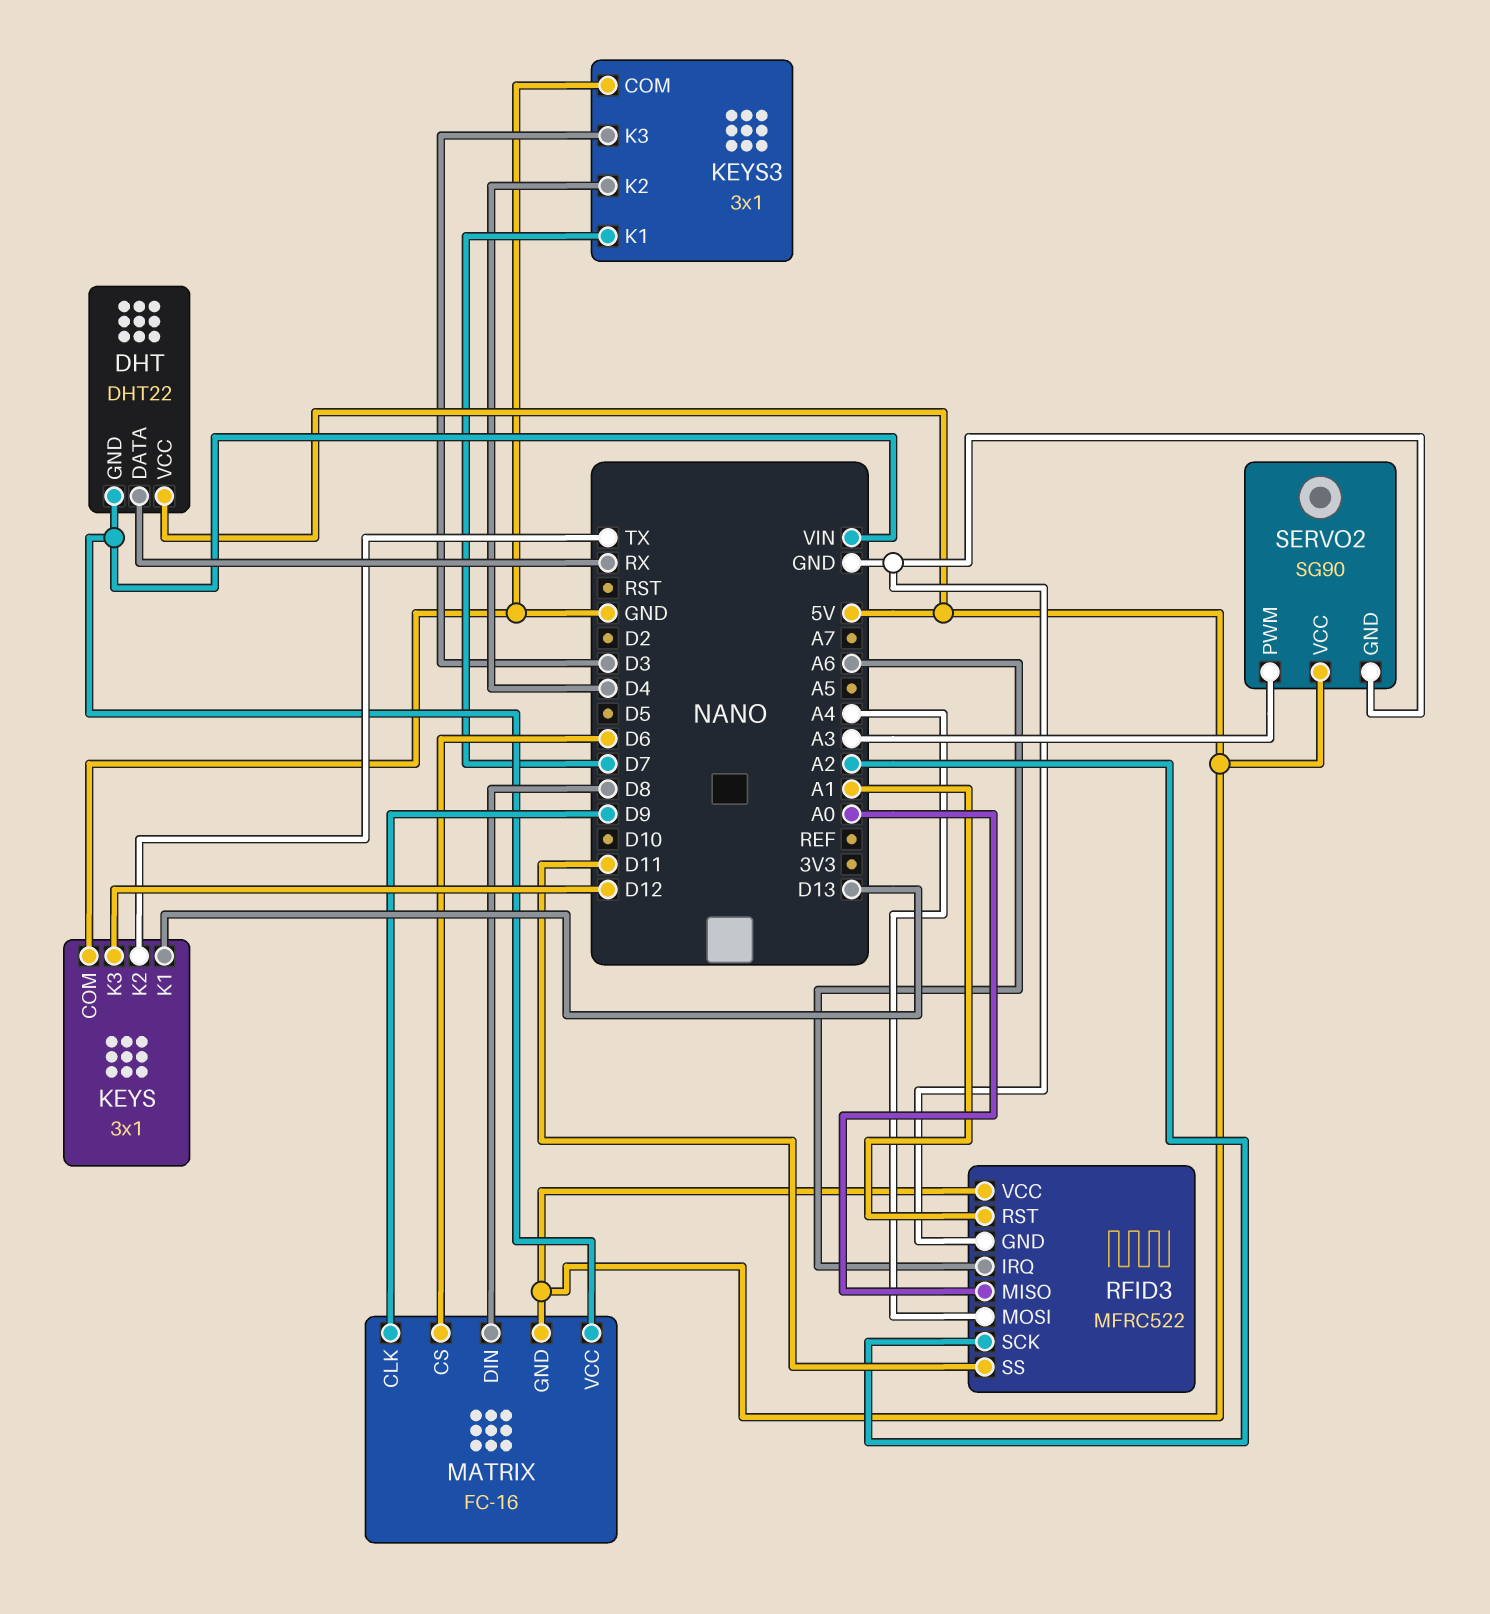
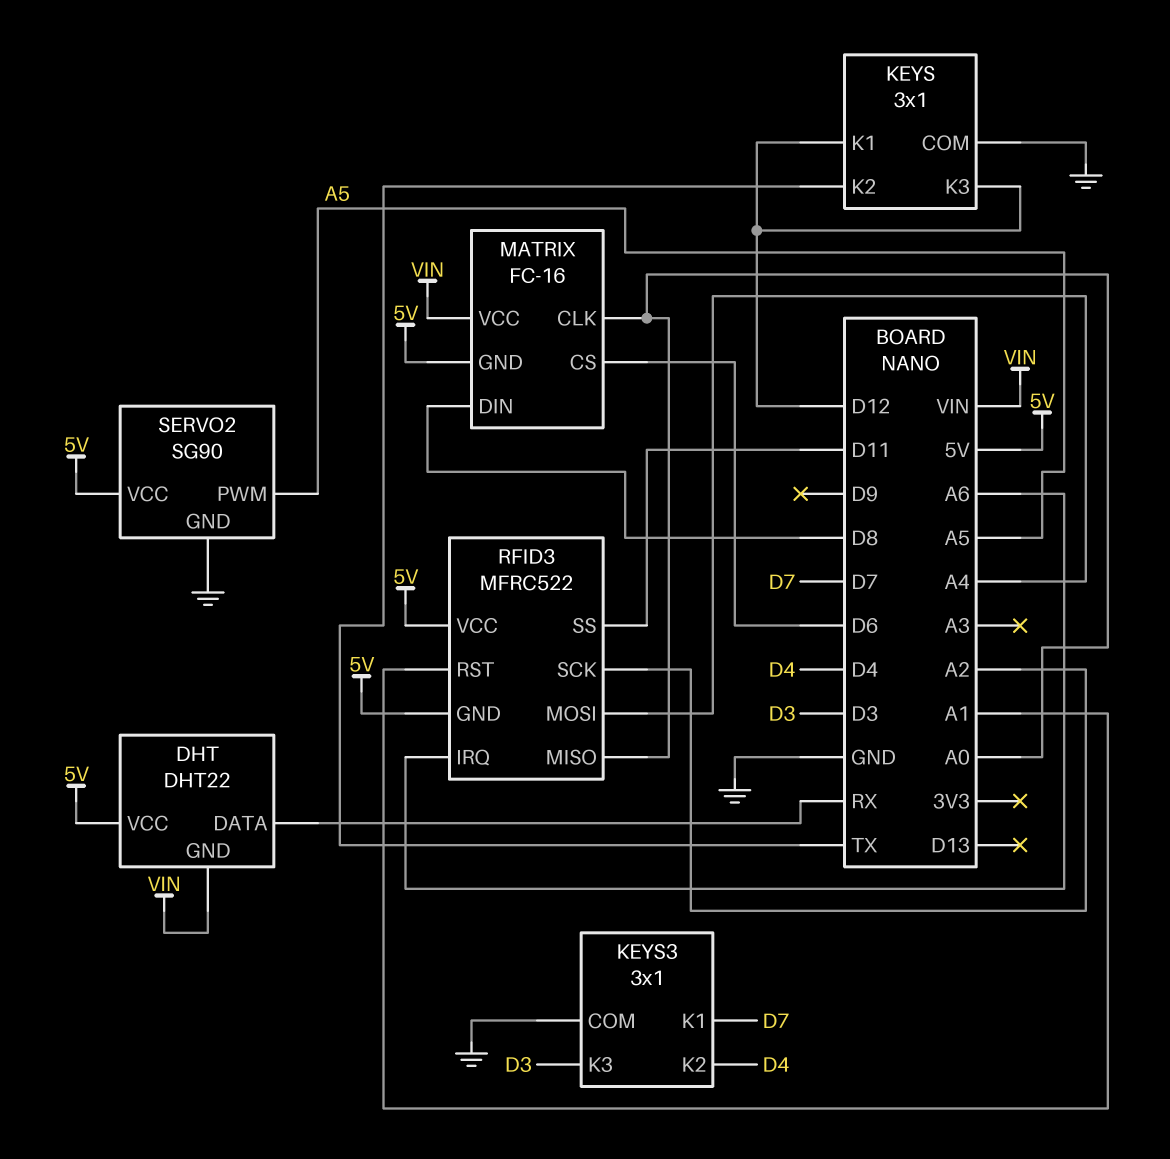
KEYS pin K1: D13 -> D12
MATRIX pin CLK: D9 -> A0
RFID3 pin GND: GND -> 5V
SERVO2 pin PWM: A3 -> A5

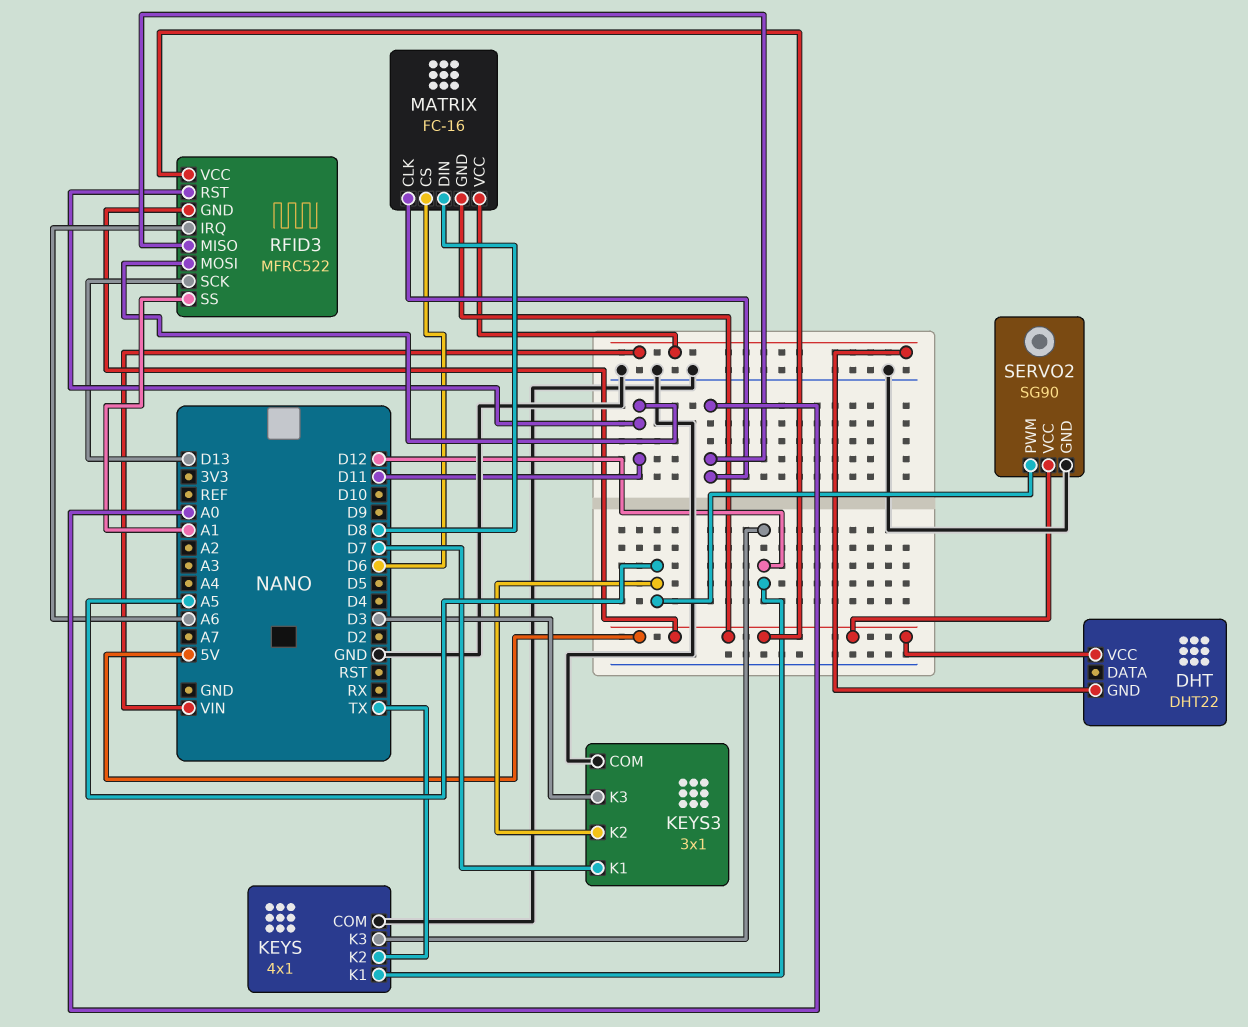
DHT pin DATA: RX -> none
KEYS: 3x1 -> 4x1
KEYS3 pin K2: D4 -> A5
RFID3 pin MOSI: A4 -> D11
RFID3 pin RST: A1 -> D11
RFID3 pin SCK: A2 -> D13
RFID3 pin SS: D11 -> A1

